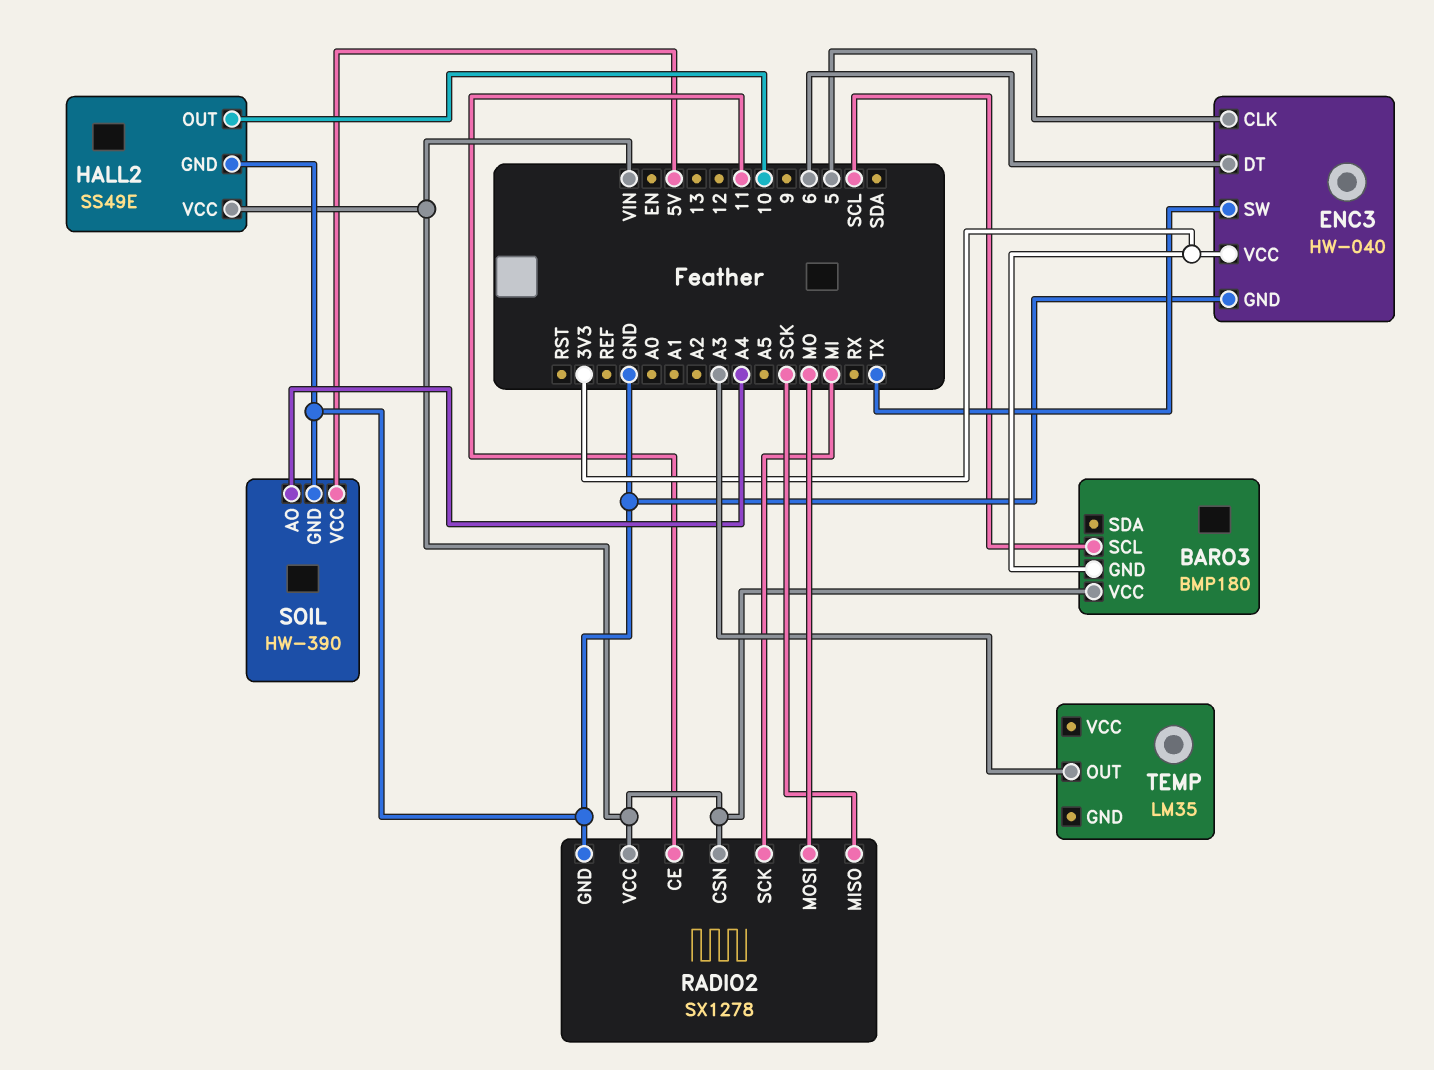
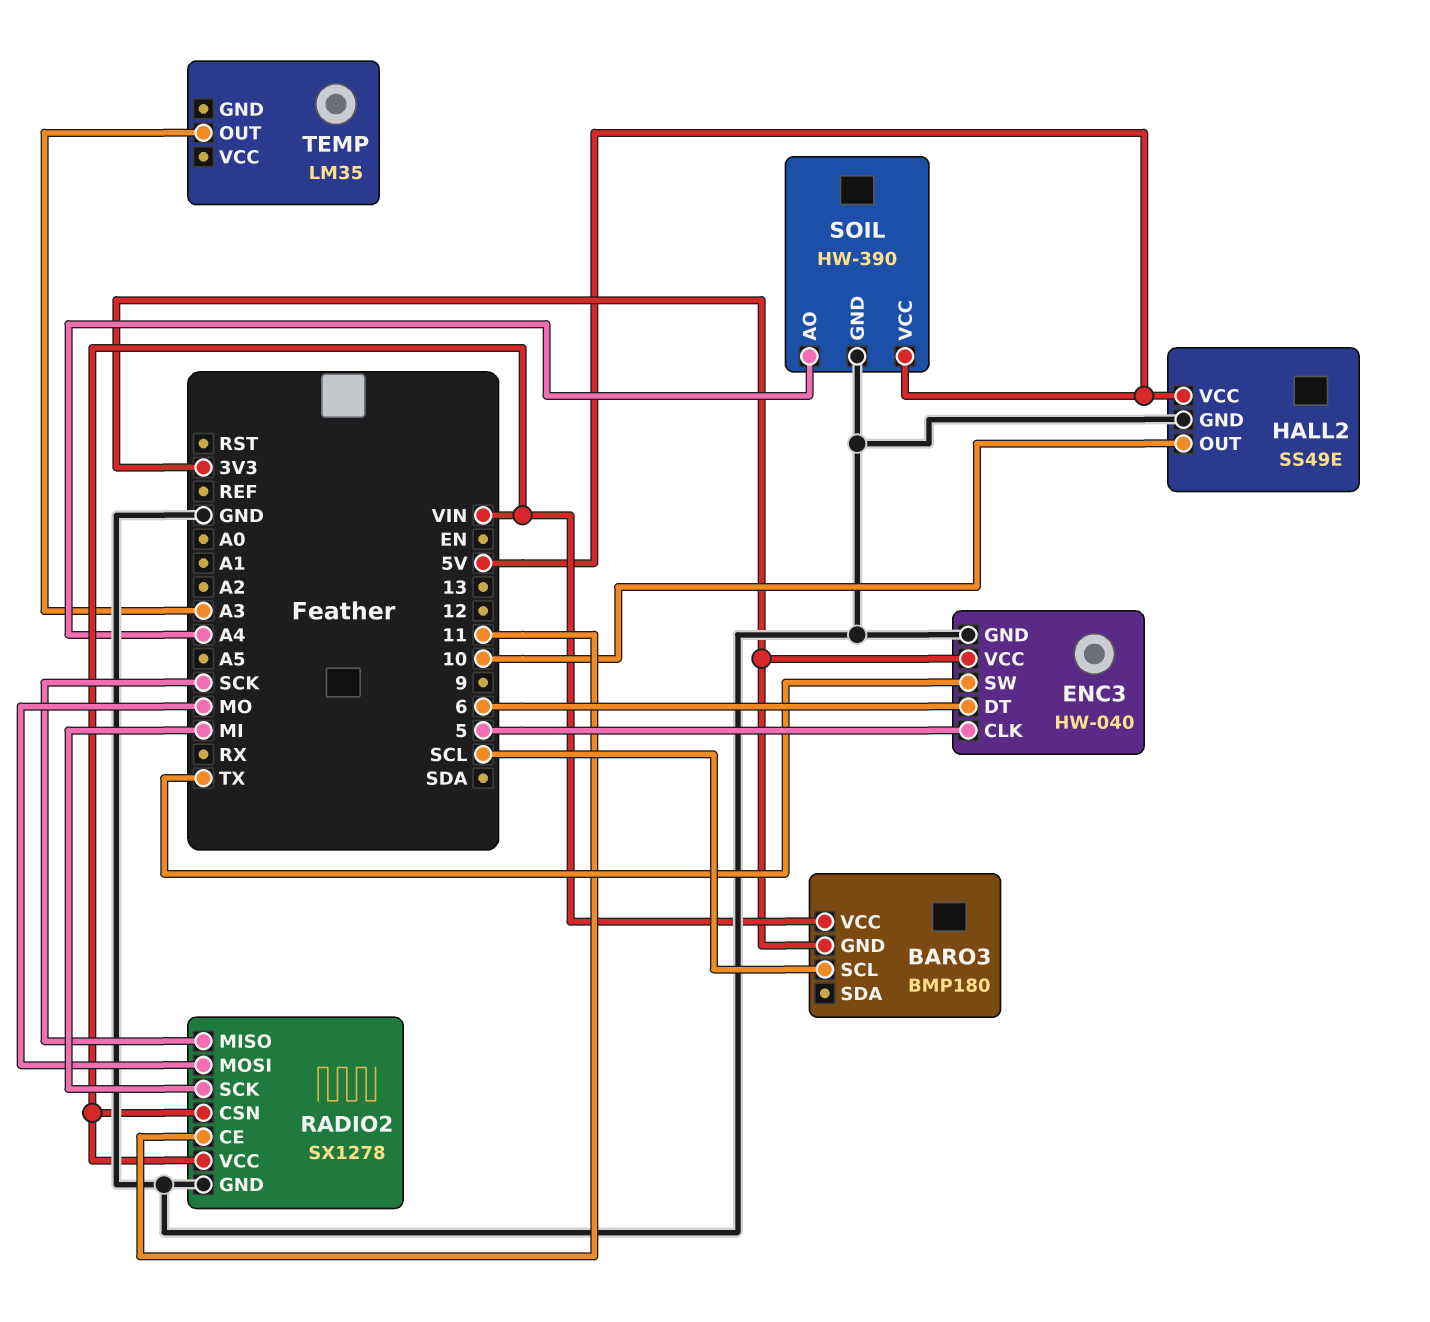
HALL2 pin VCC: VIN -> 5V

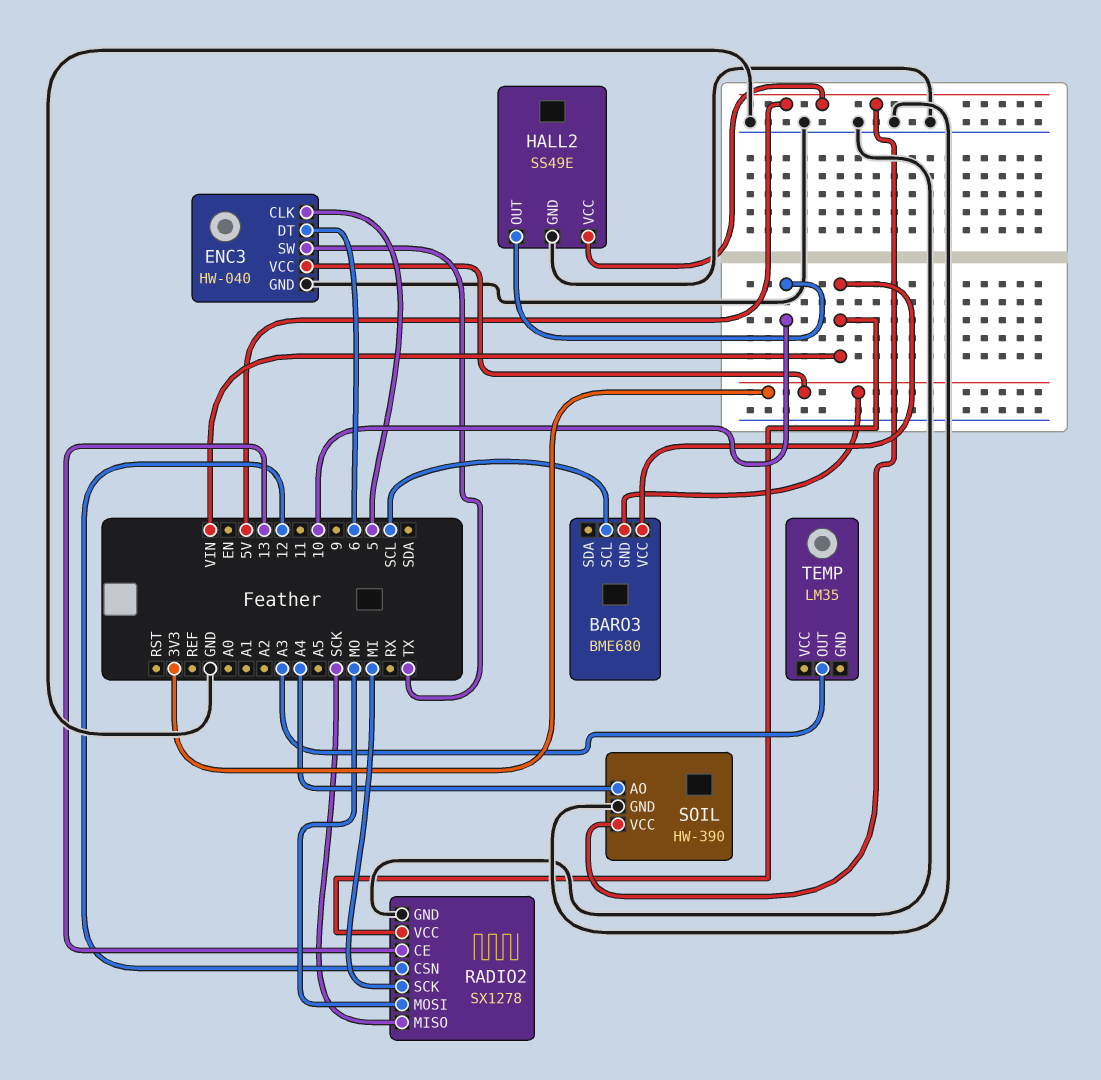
BARO3: BMP180 -> BME680
RADIO2 pin CE: 11 -> 13
RADIO2 pin CSN: VIN -> 12

